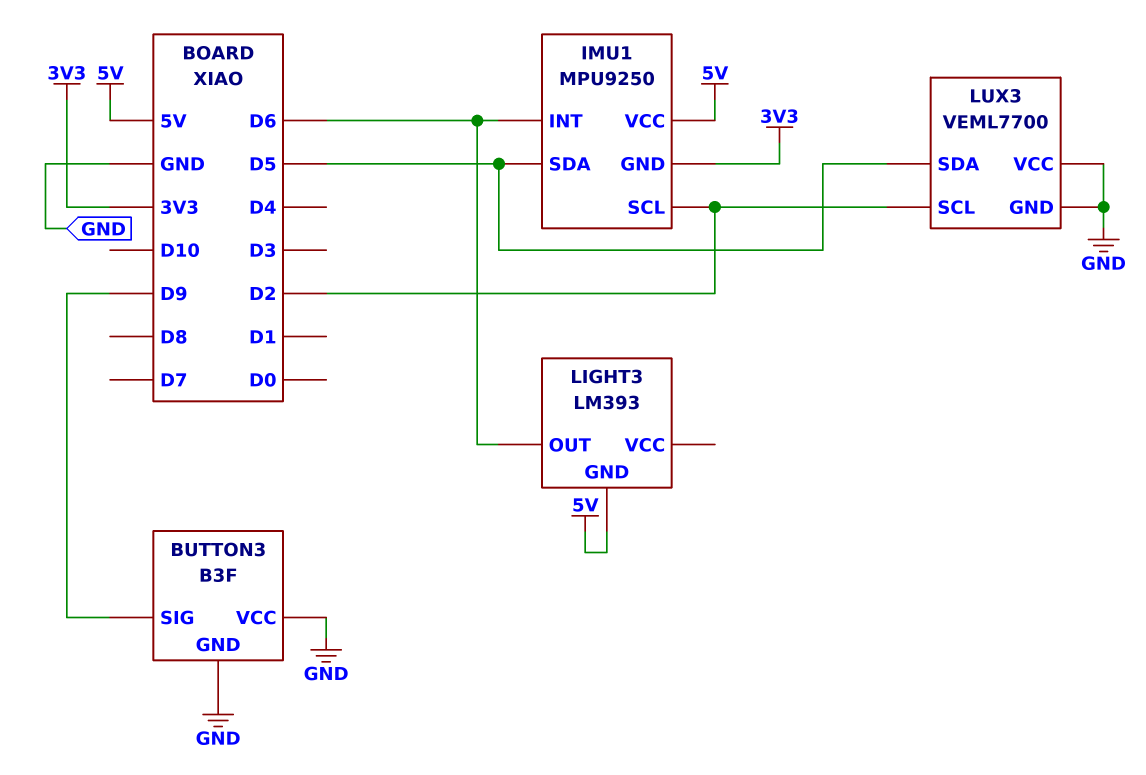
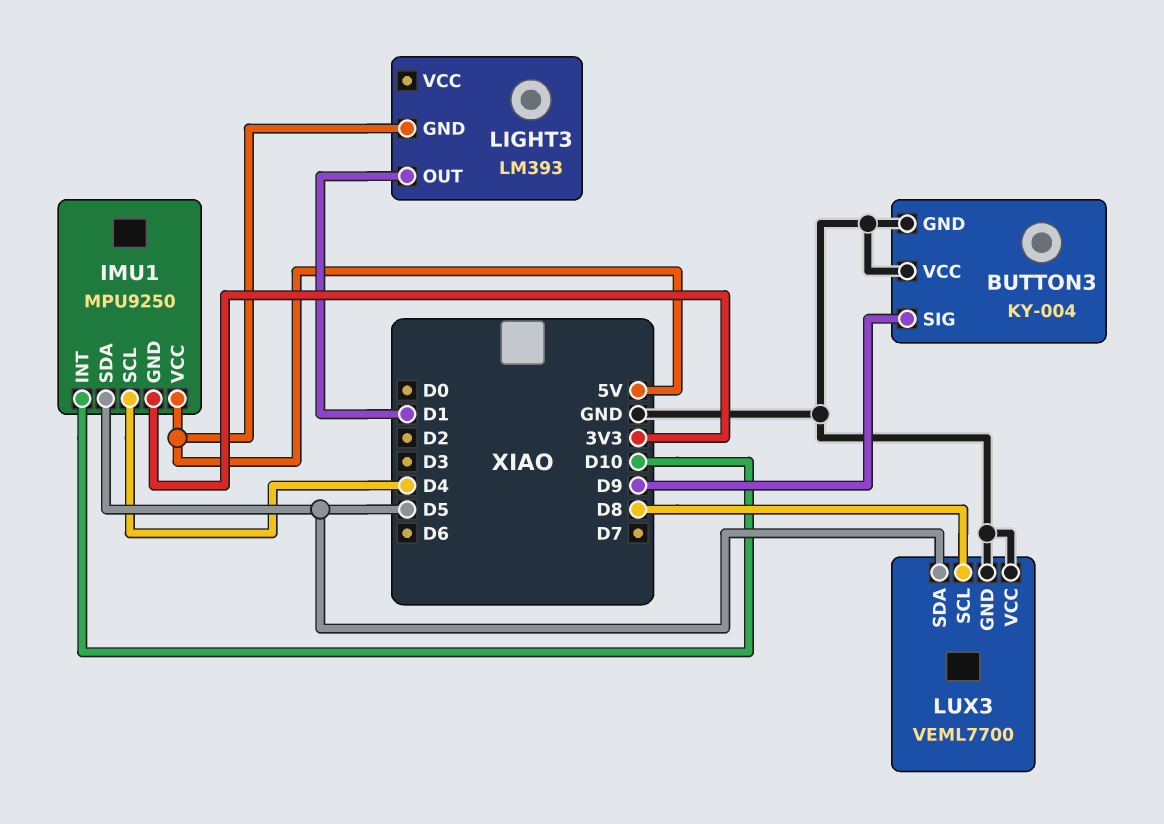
BUTTON3: B3F -> KY-004
IMU1 pin INT: D6 -> D10
IMU1 pin SCL: D2 -> D4
LIGHT3 pin OUT: D6 -> D1
LUX3 pin SCL: D2 -> D8

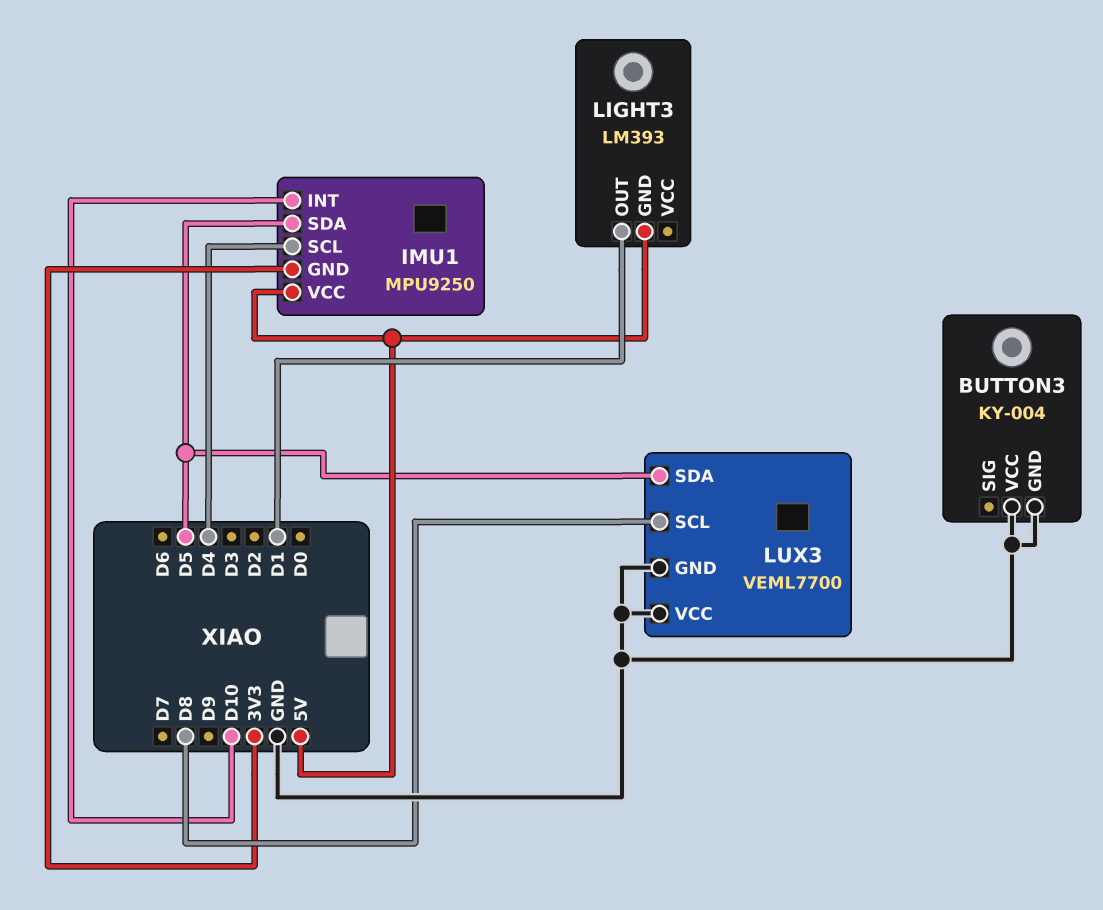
BUTTON3 pin SIG: D9 -> none

